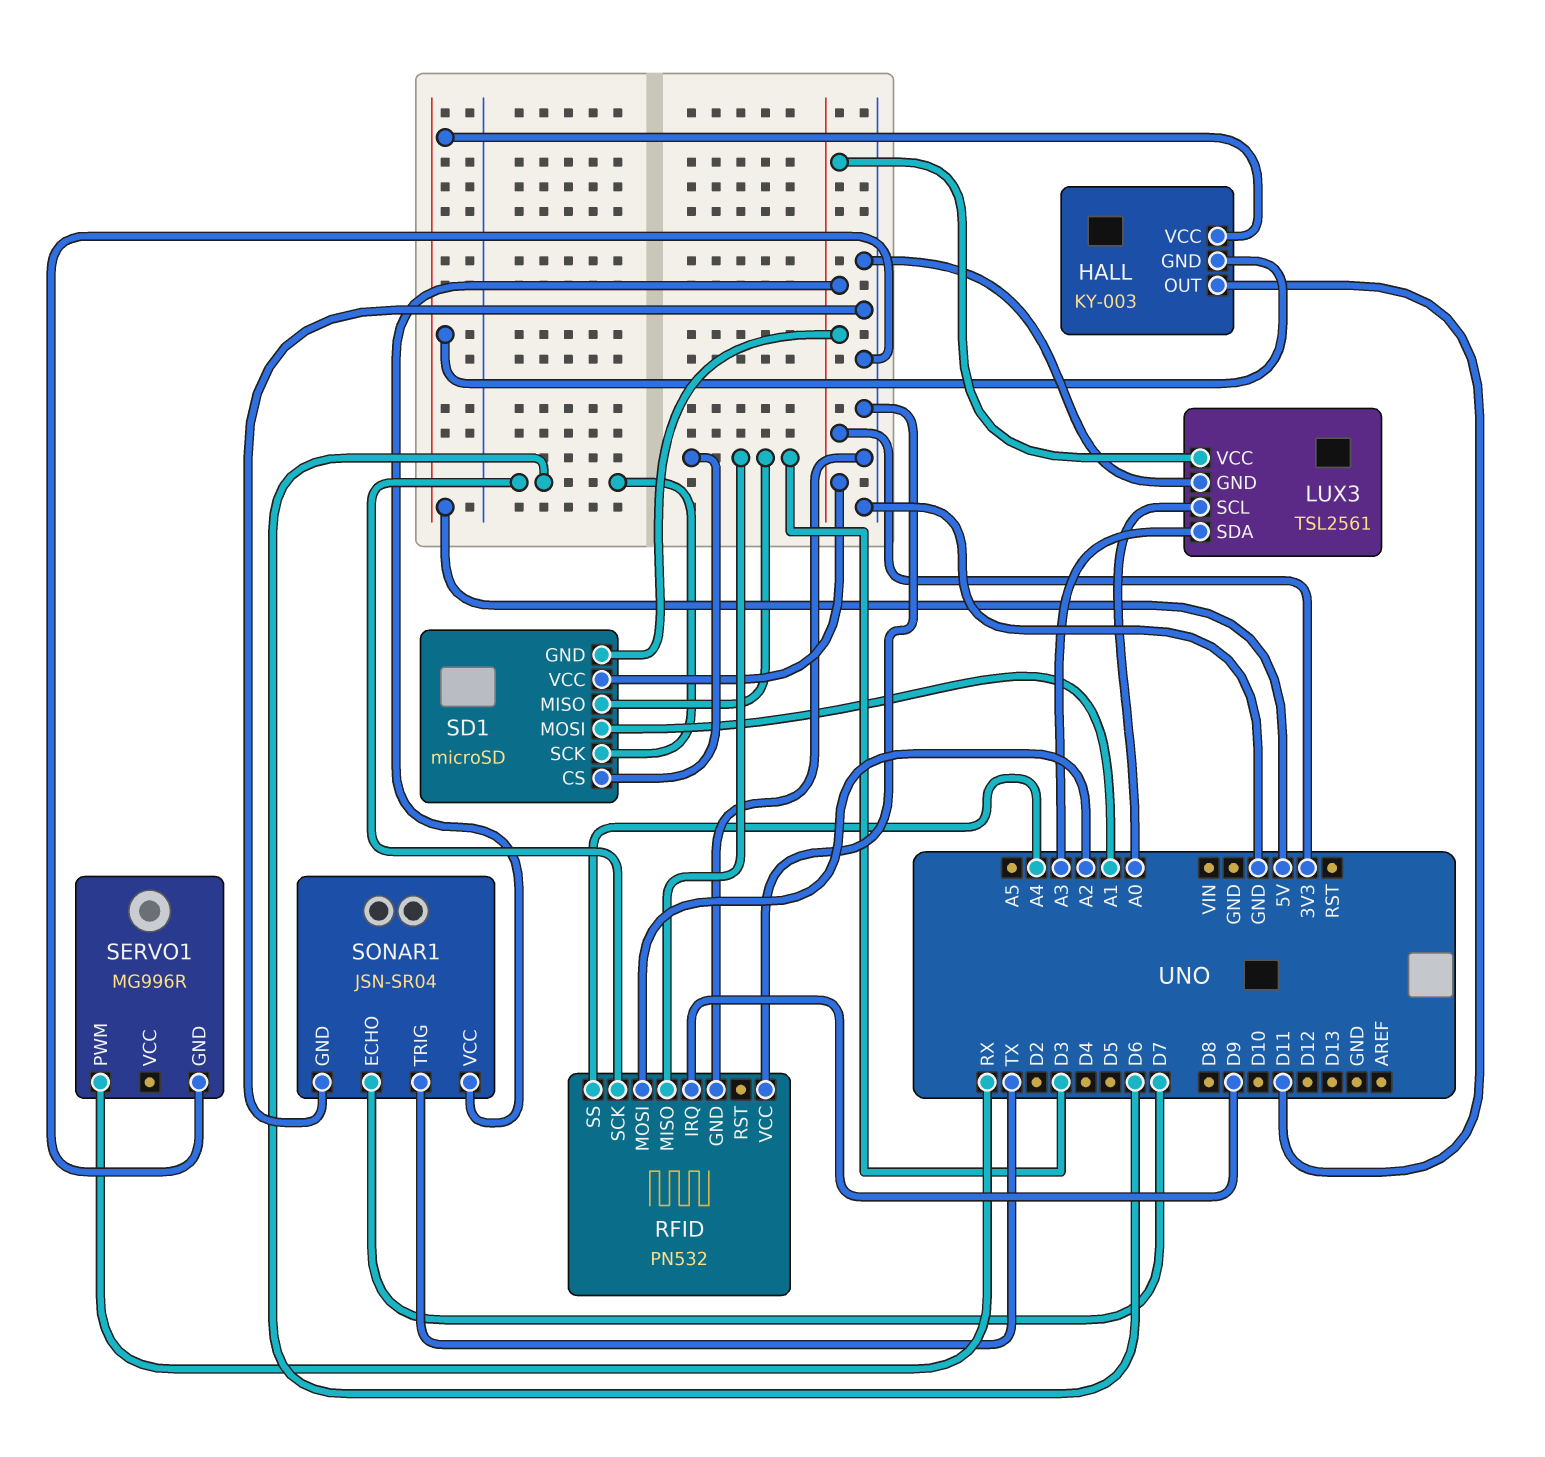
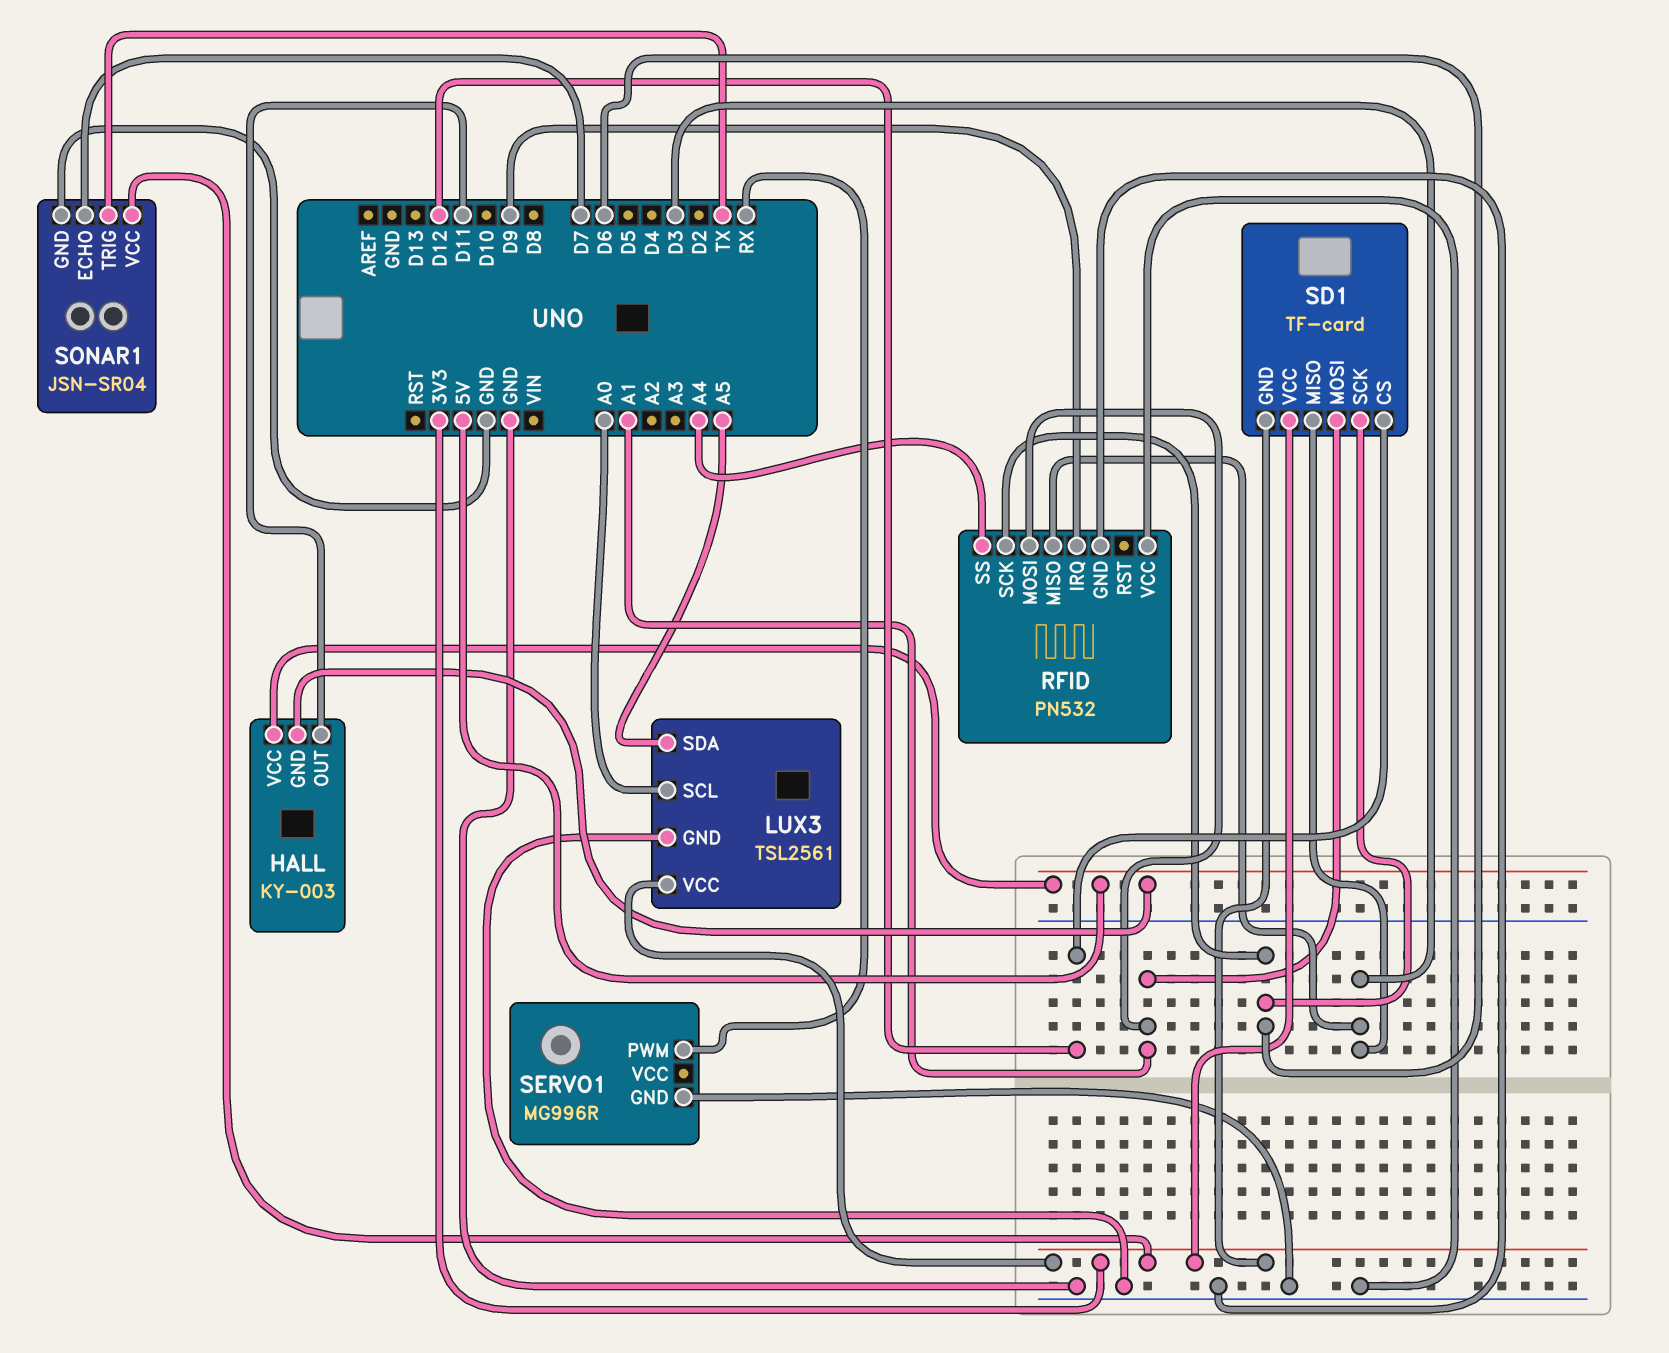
LUX3 pin SDA: A3 -> A5
RFID pin MOSI: A2 -> A1
SD1: microSD -> TF-card
SD1 pin CS: D3 -> D12

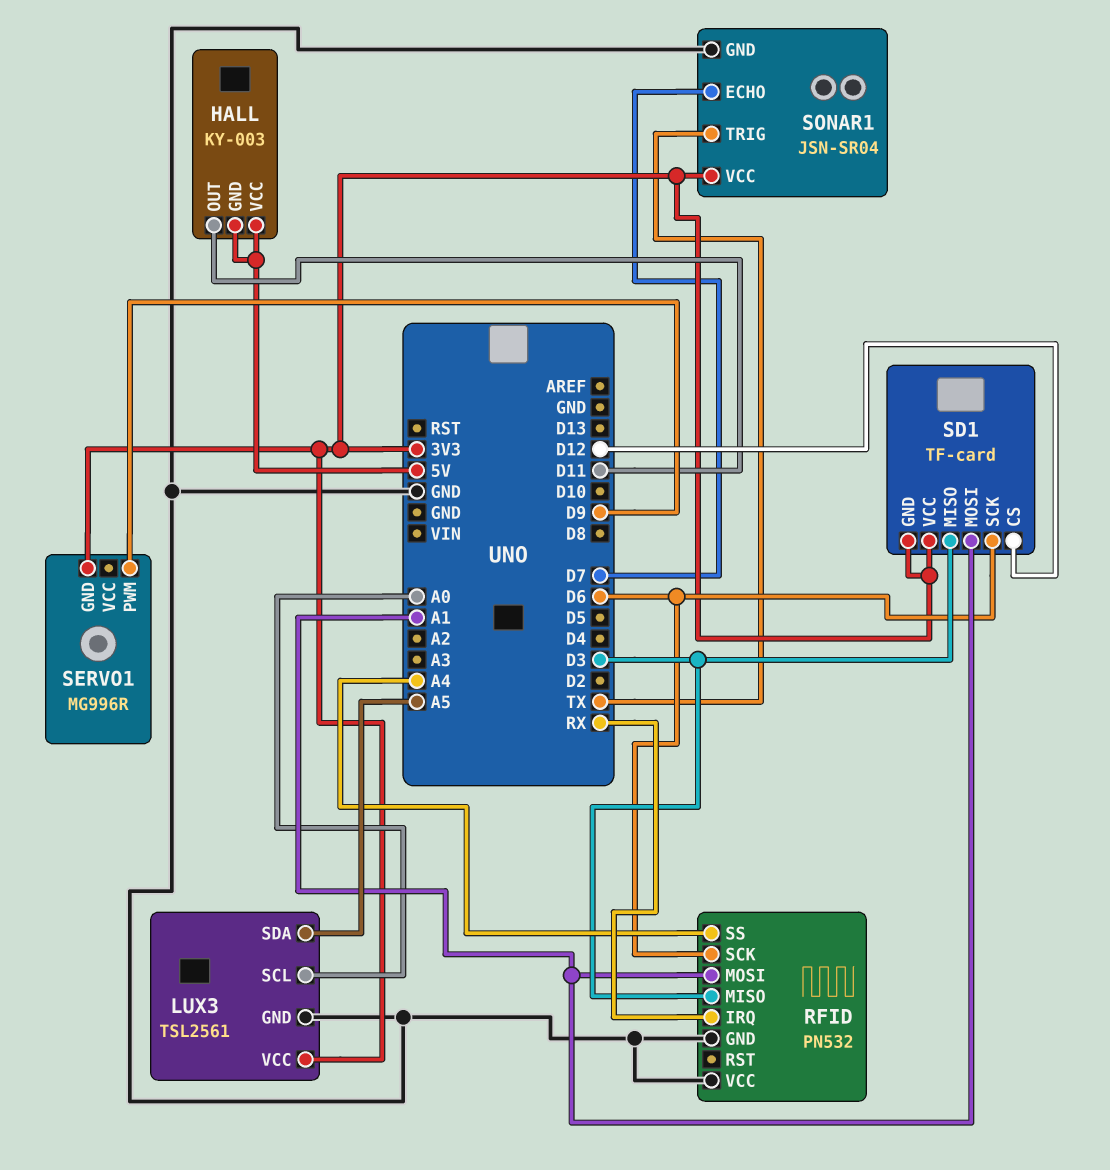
RFID pin IRQ: D9 -> RX
SERVO1 pin GND: GND -> 3V3
SERVO1 pin PWM: RX -> D9

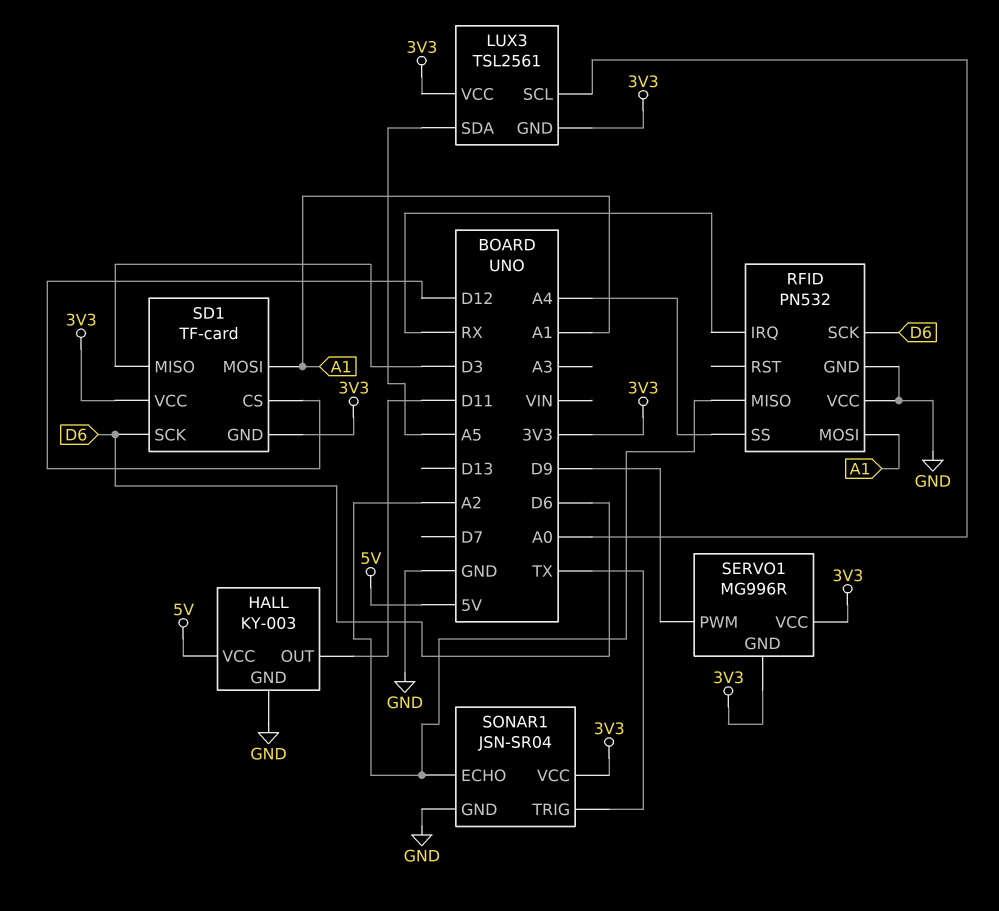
HALL pin GND: 5V -> GND
LUX3 pin GND: GND -> 3V3
RFID pin MISO: D3 -> A2
SERVO1 pin VCC: none -> 3V3
SONAR1 pin ECHO: D7 -> A2

